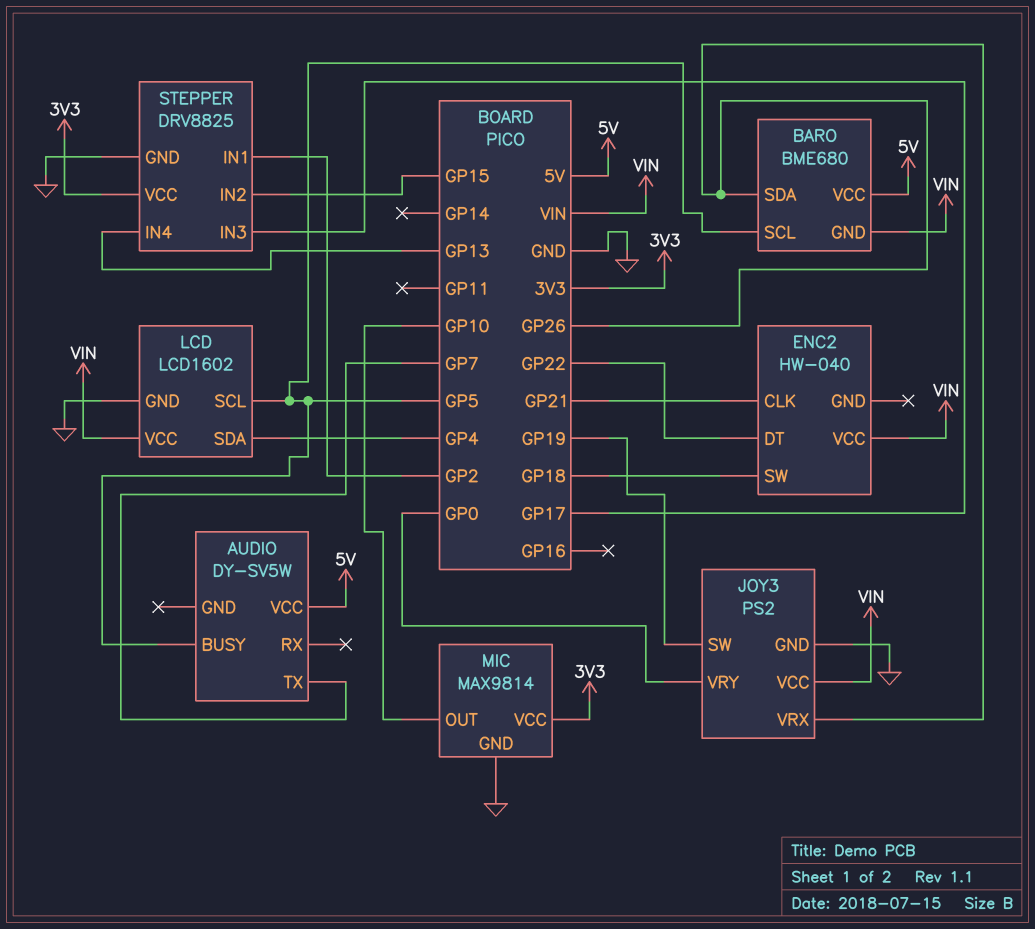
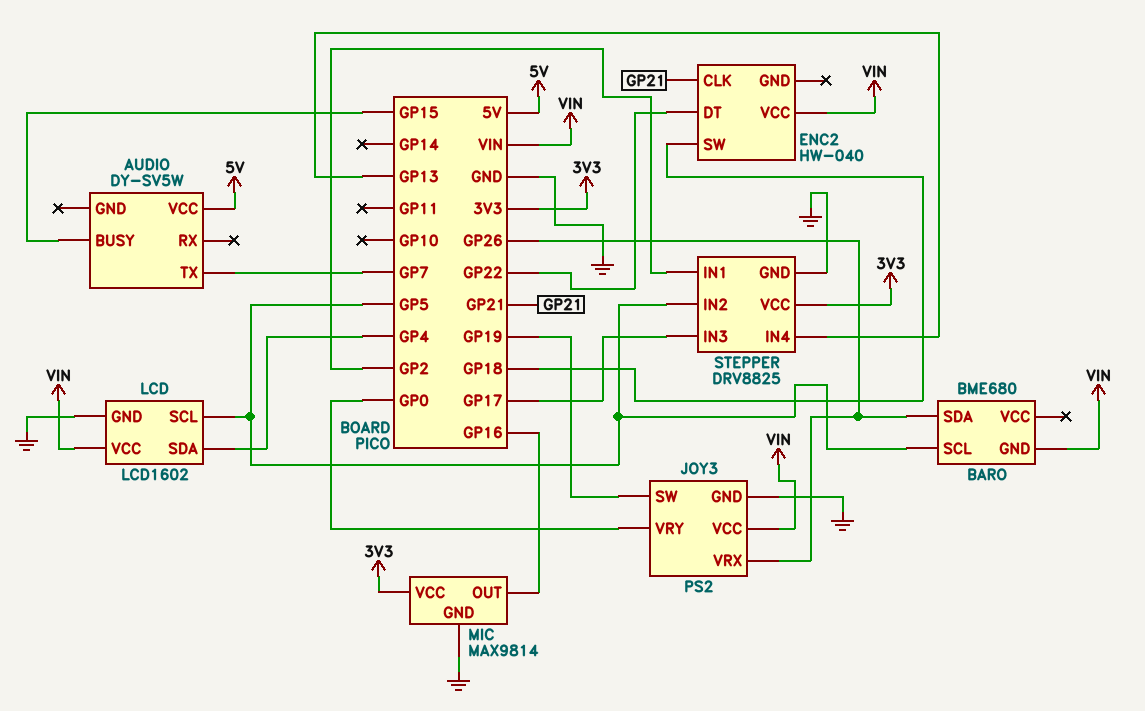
AUDIO pin BUSY: GP5 -> GP15
BARO pin VCC: 5V -> none
MIC pin OUT: GP10 -> GP16
STEPPER pin IN2: GP15 -> GP5

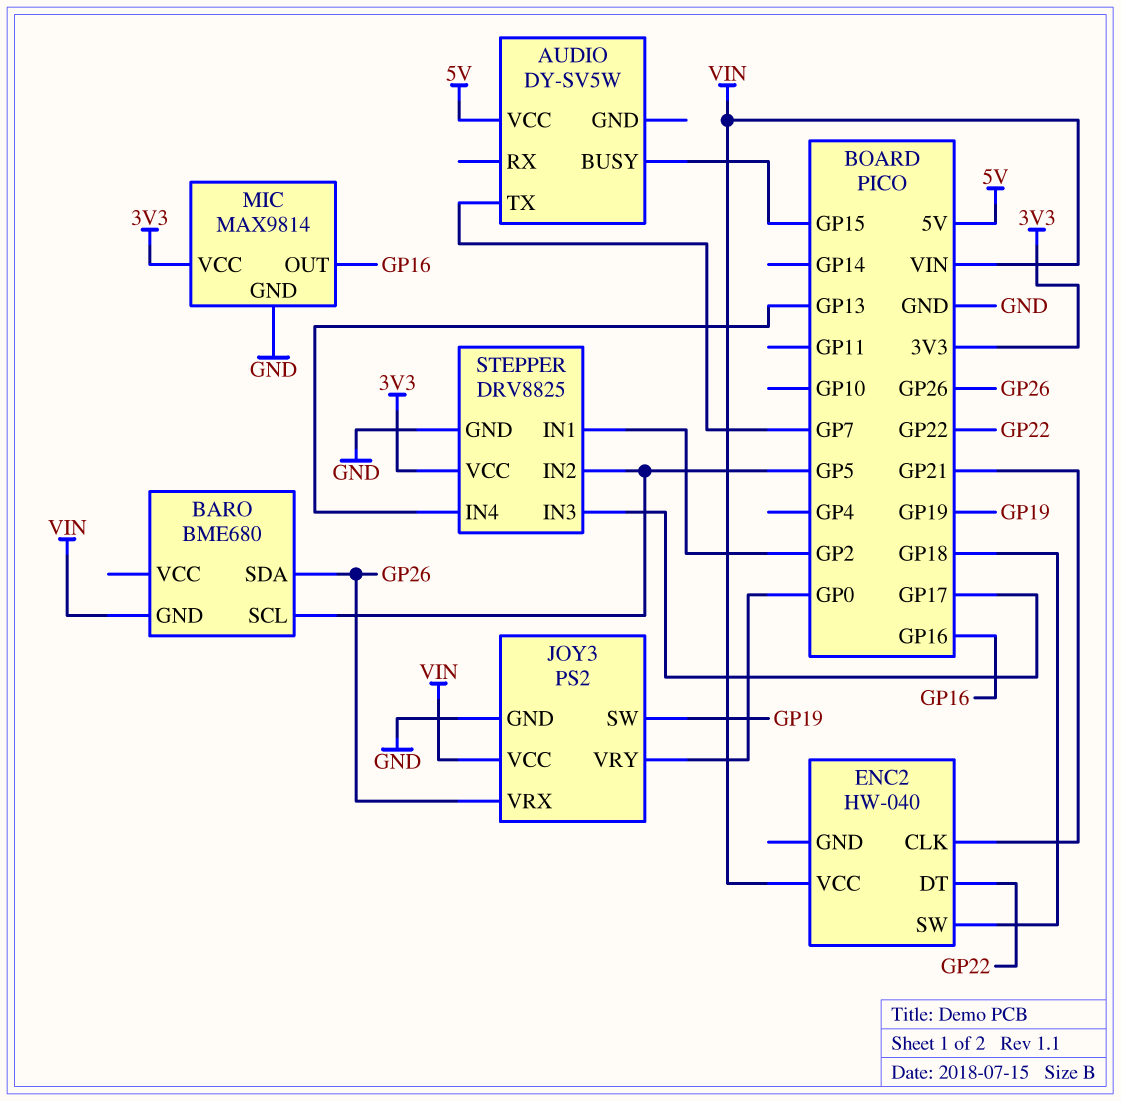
LCD: LCD1602 -> none
LCD pin GND: GND -> none
LCD pin SCL: GP5 -> none
LCD pin SDA: GP4 -> none
LCD pin VCC: VIN -> none

